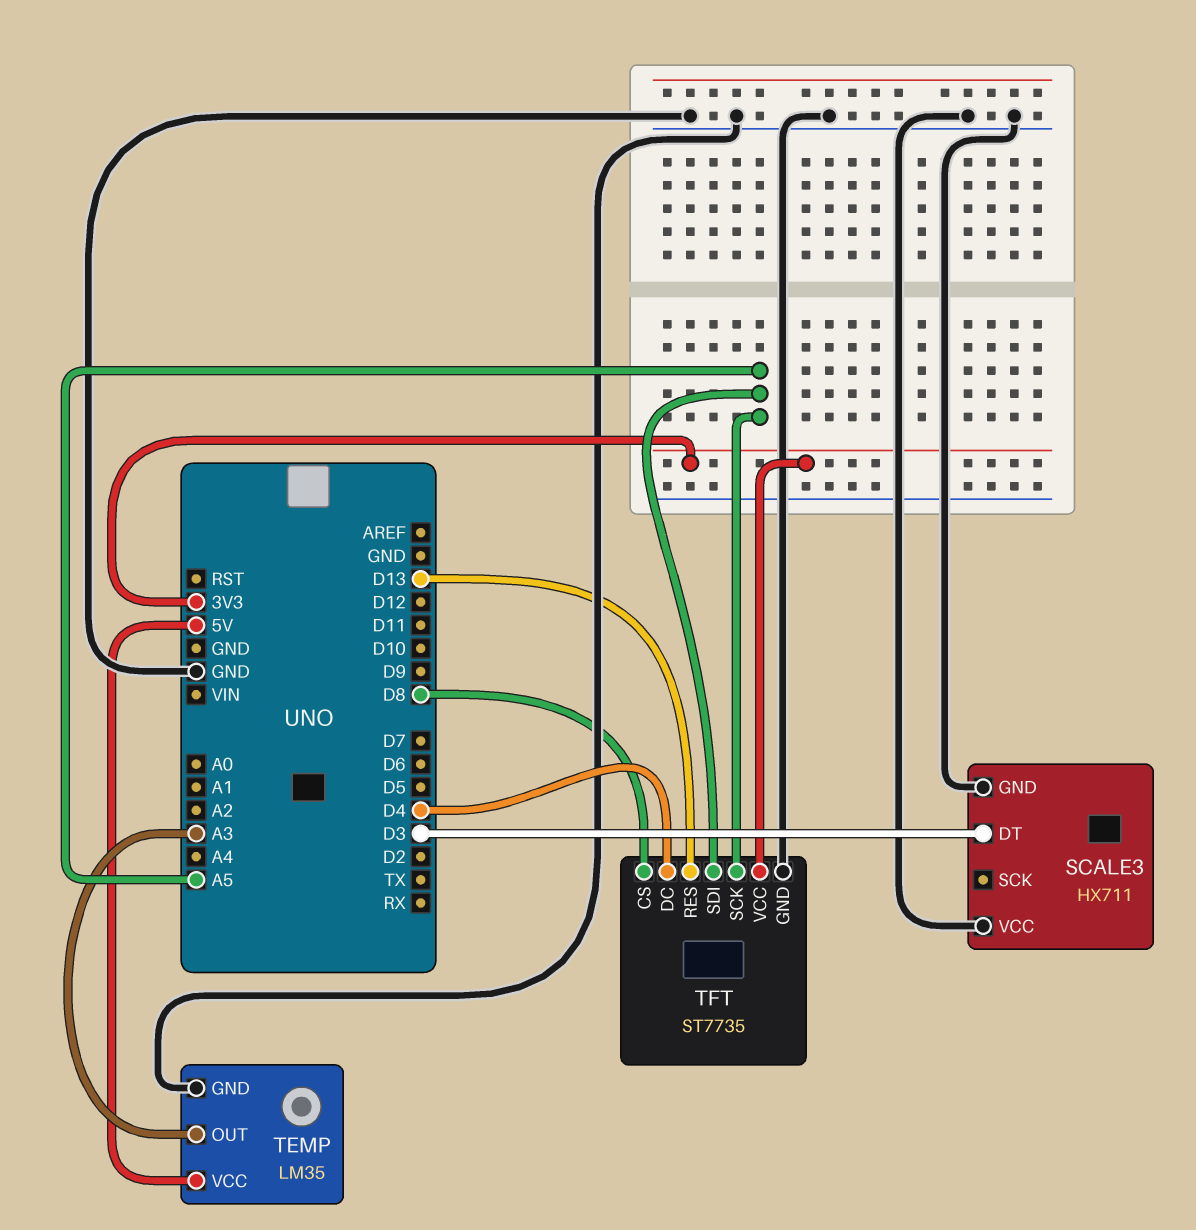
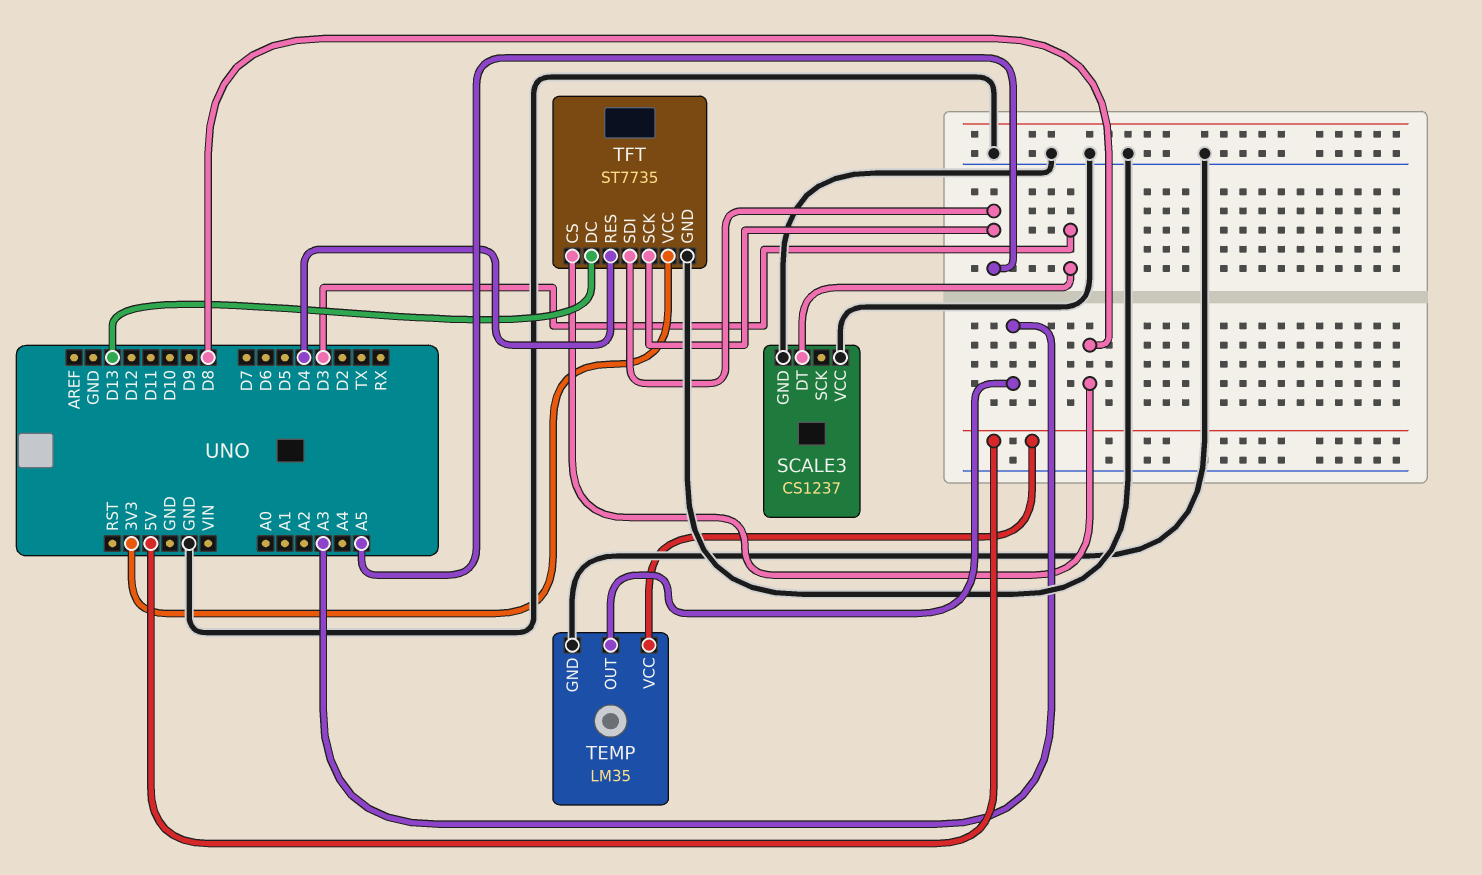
SCALE3: HX711 -> CS1237
TFT pin DC: D4 -> D13
TFT pin RES: D13 -> D4

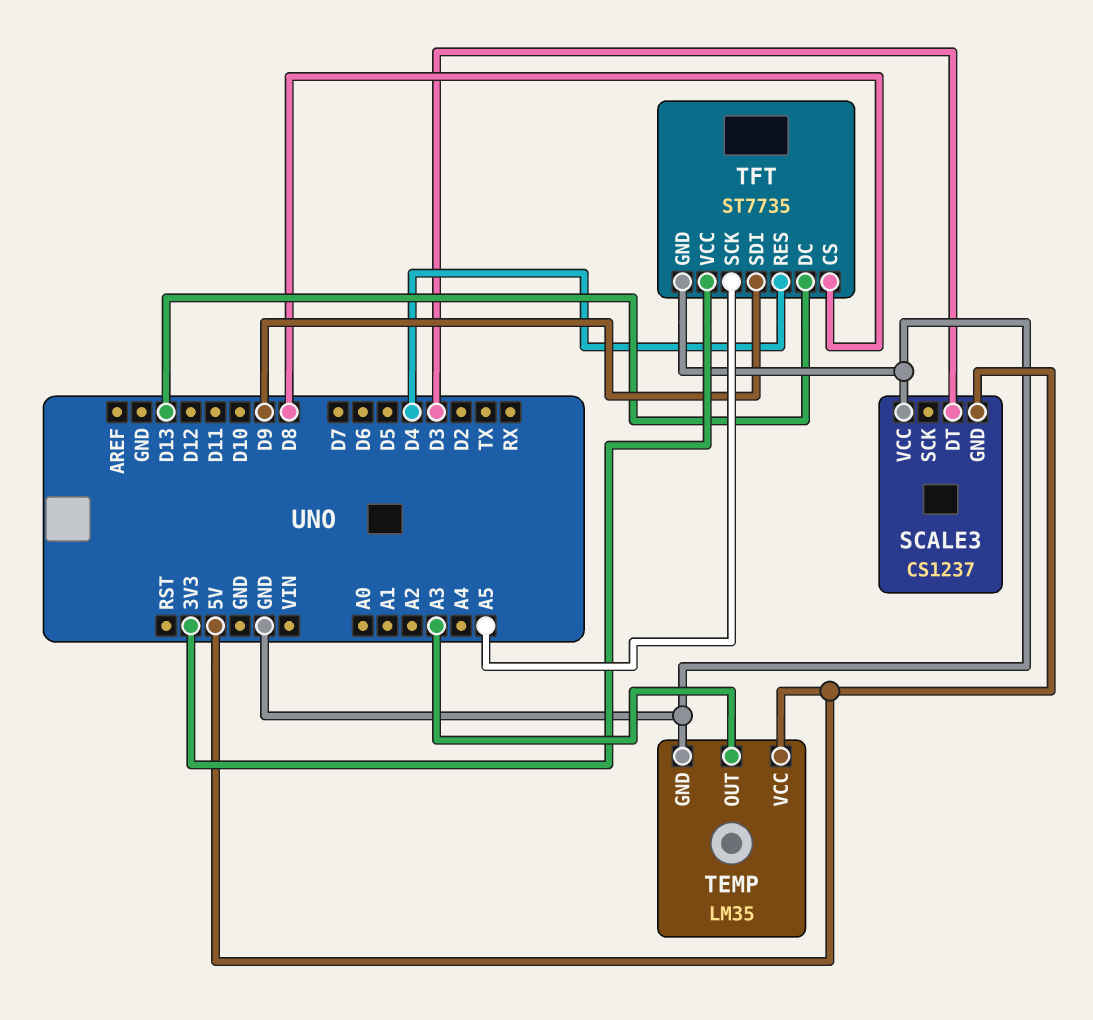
SCALE3 pin GND: GND -> 5V
TFT pin SDI: A5 -> D9

